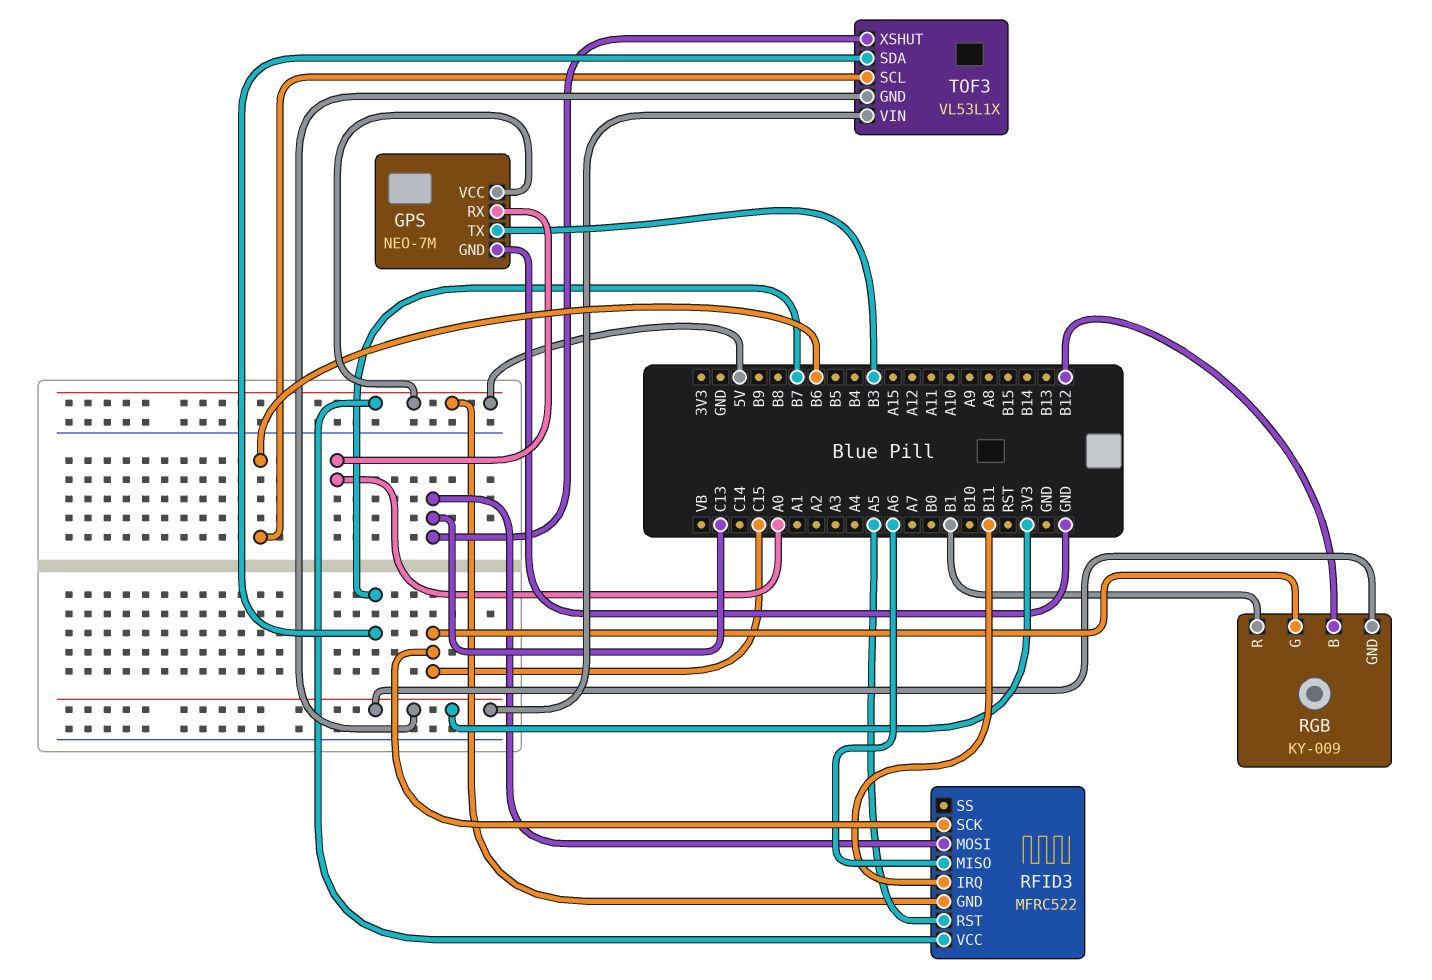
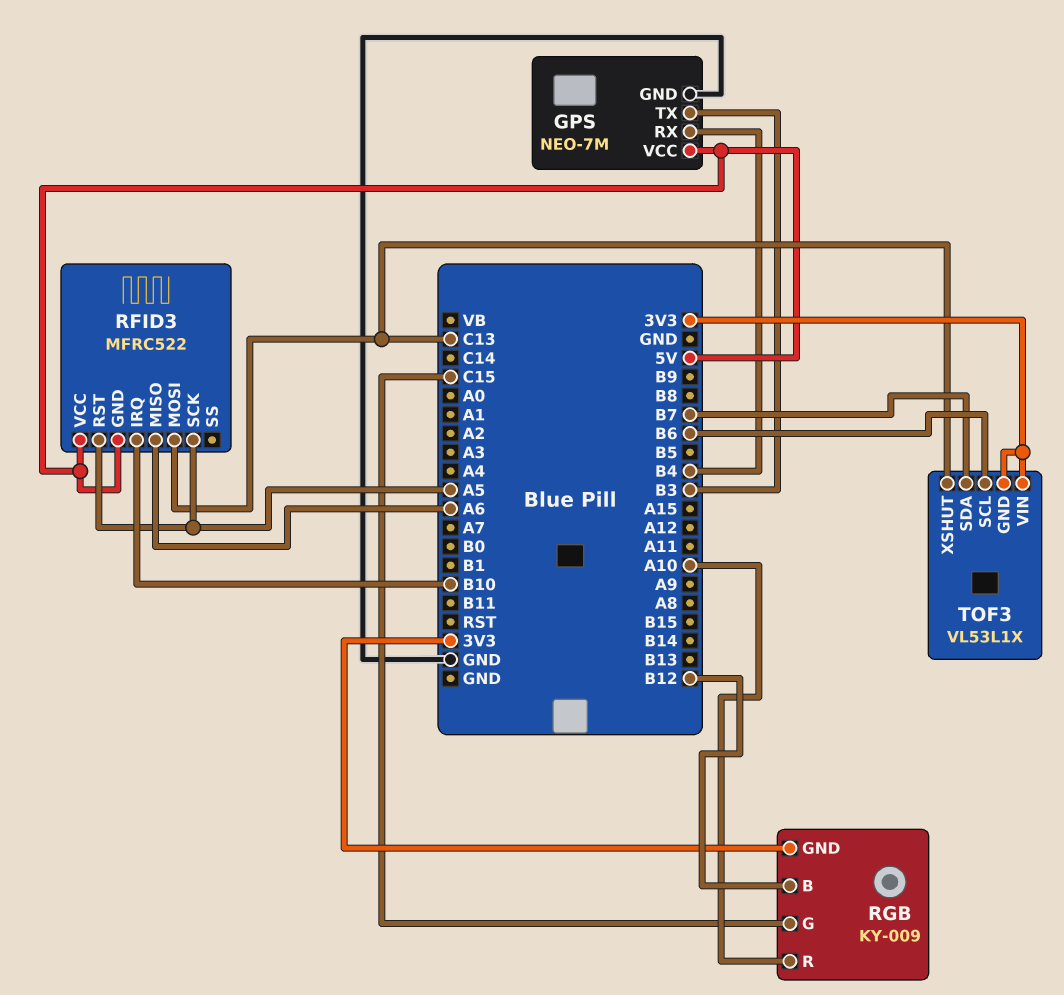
GPS pin RX: A0 -> B4
RFID3 pin IRQ: B11 -> B10
RFID3 pin SCK: C15 -> A5
RGB pin R: B1 -> A10

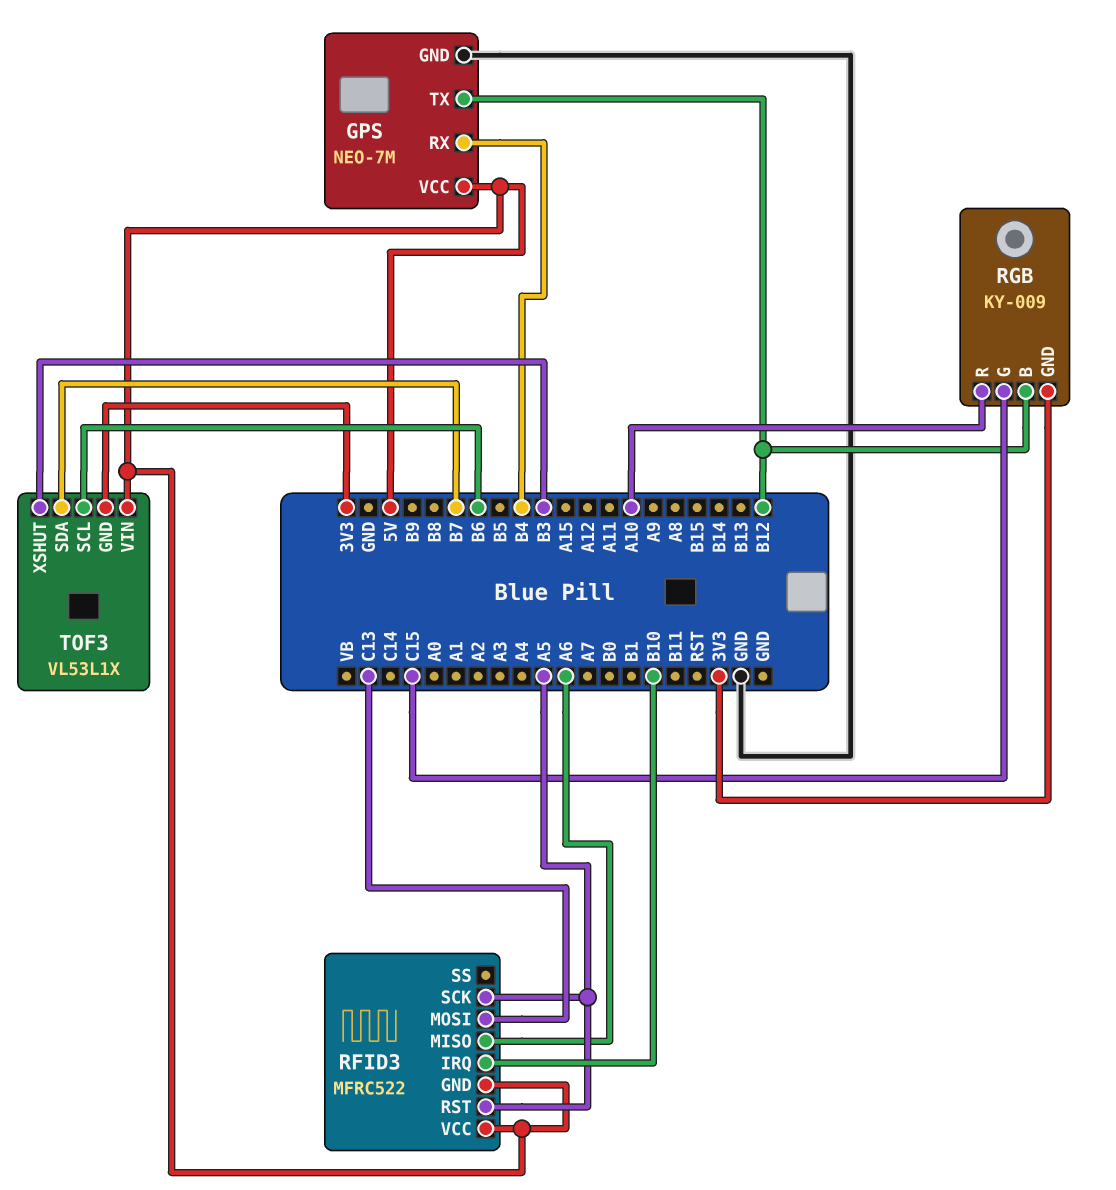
GPS pin TX: B3 -> B12
TOF3 pin VIN: 3V3 -> 5V
TOF3 pin XSHUT: C13 -> B3

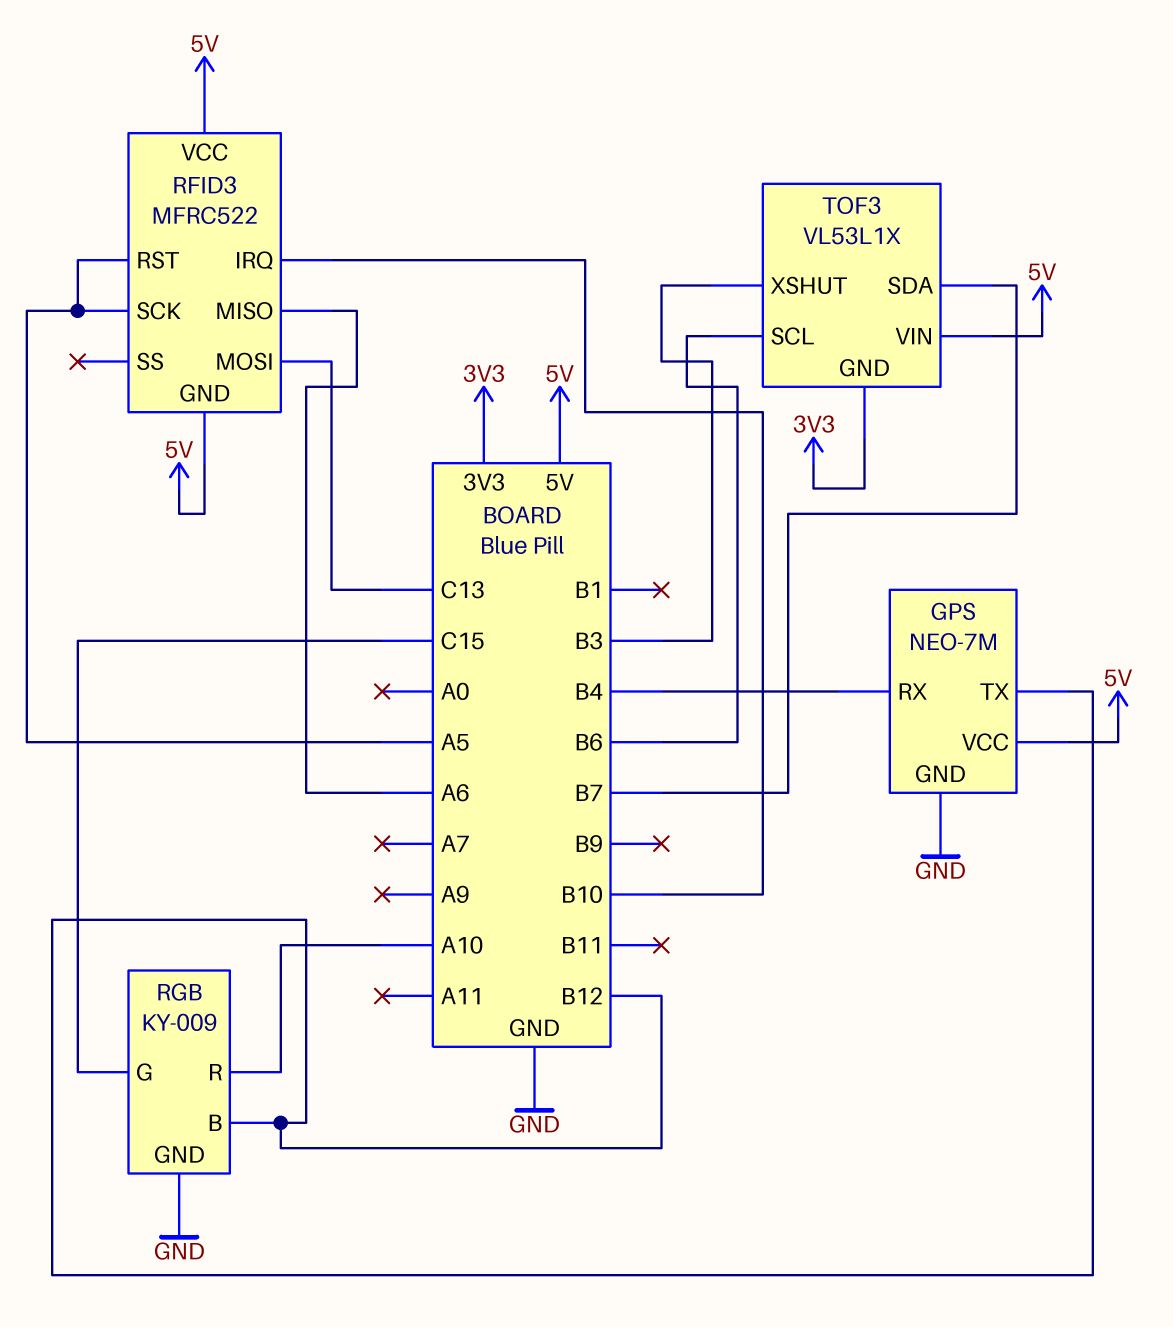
RGB pin GND: 3V3 -> GND

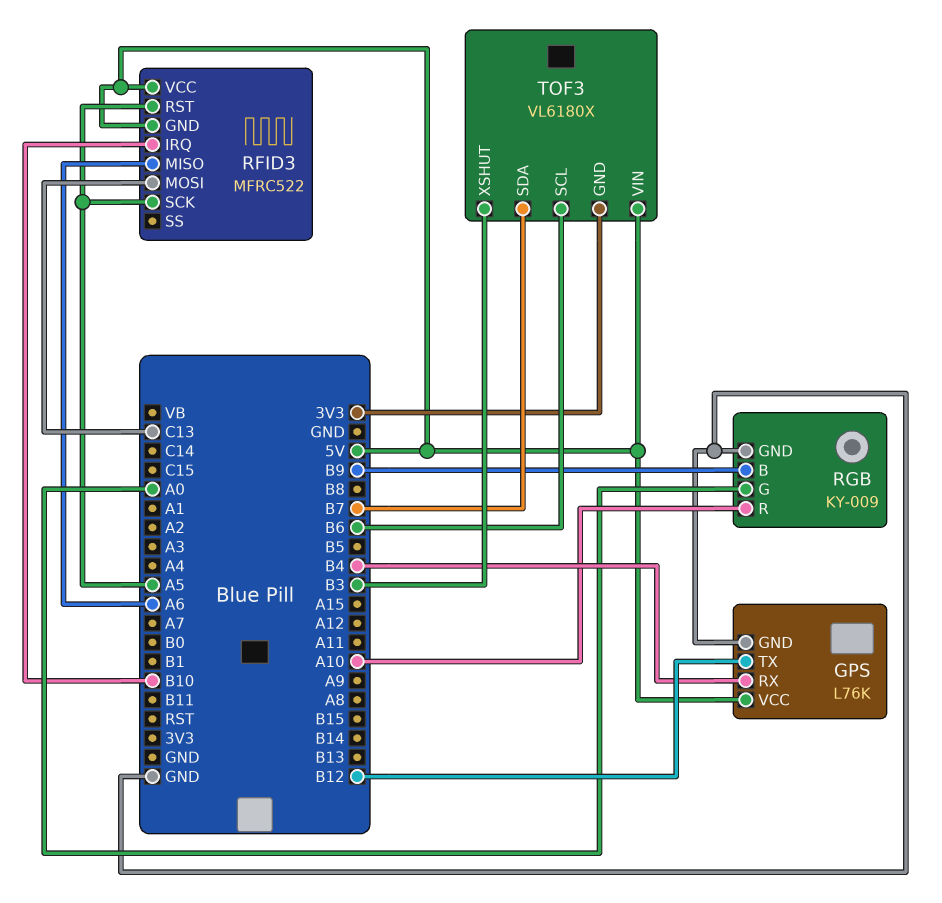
GPS: NEO-7M -> L76K
RGB pin B: B12 -> B9
RGB pin G: C15 -> A0
TOF3: VL53L1X -> VL6180X

